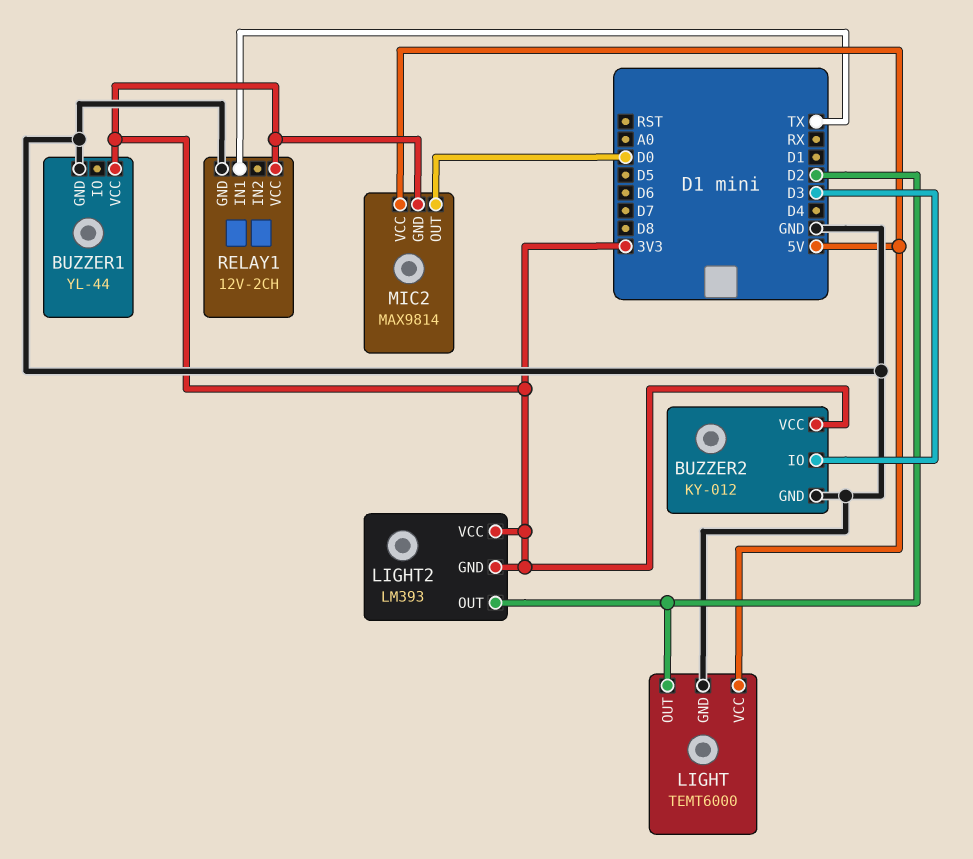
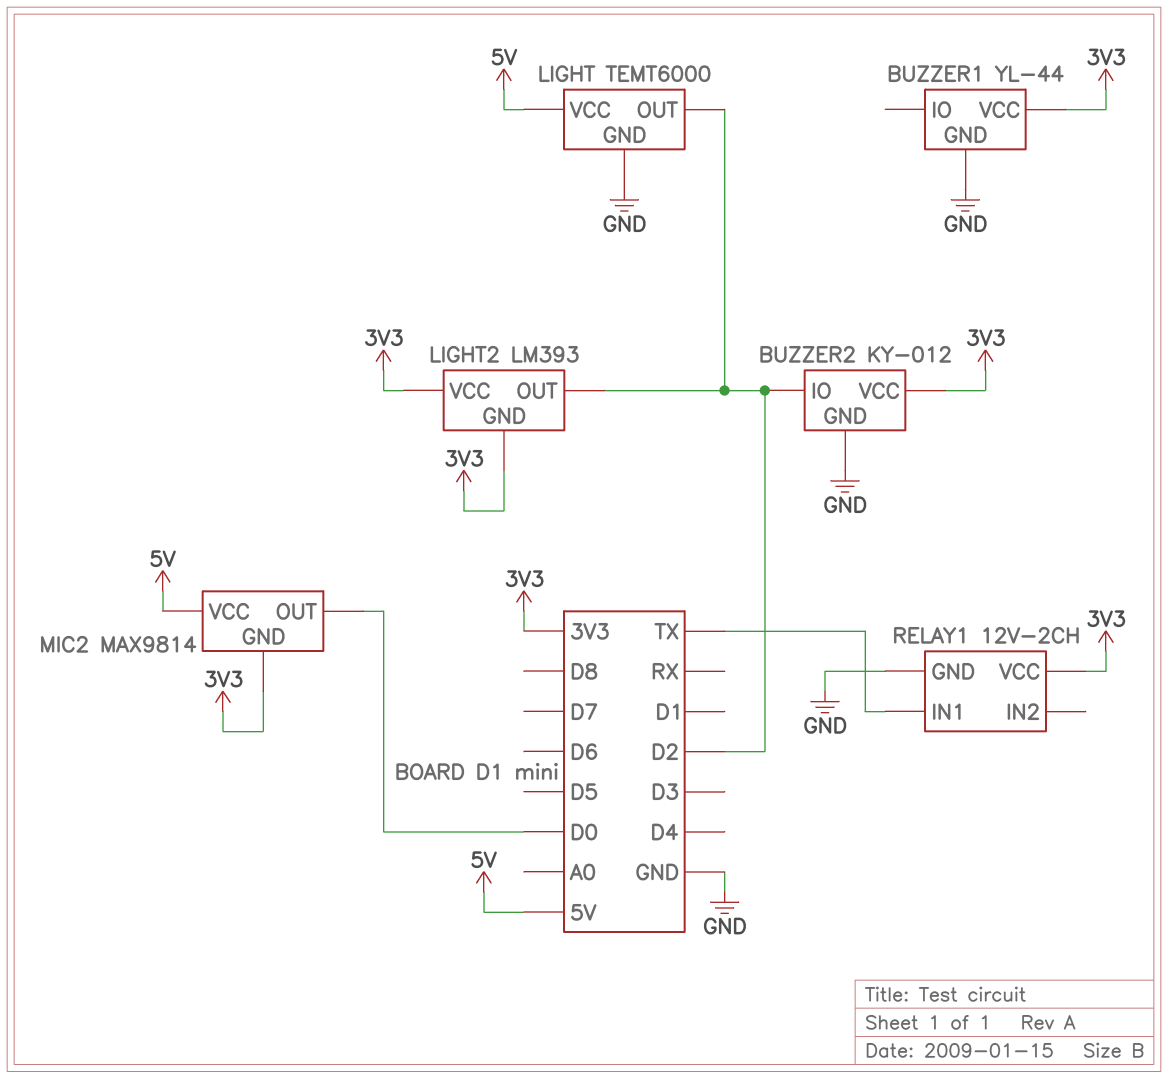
BUZZER2 pin IO: D3 -> D2

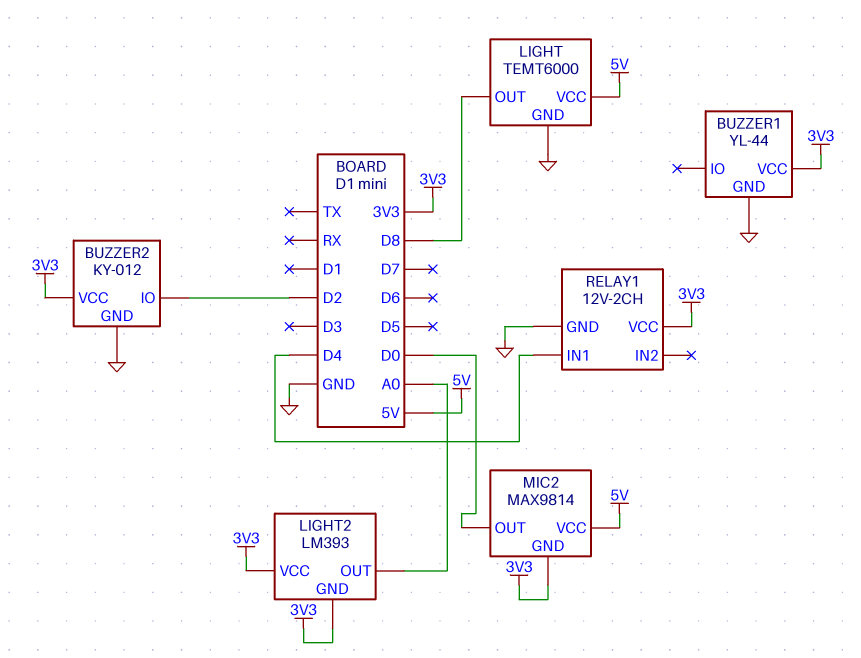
LIGHT pin OUT: D2 -> D8
LIGHT2 pin OUT: D2 -> A0
RELAY1 pin IN1: TX -> D4

